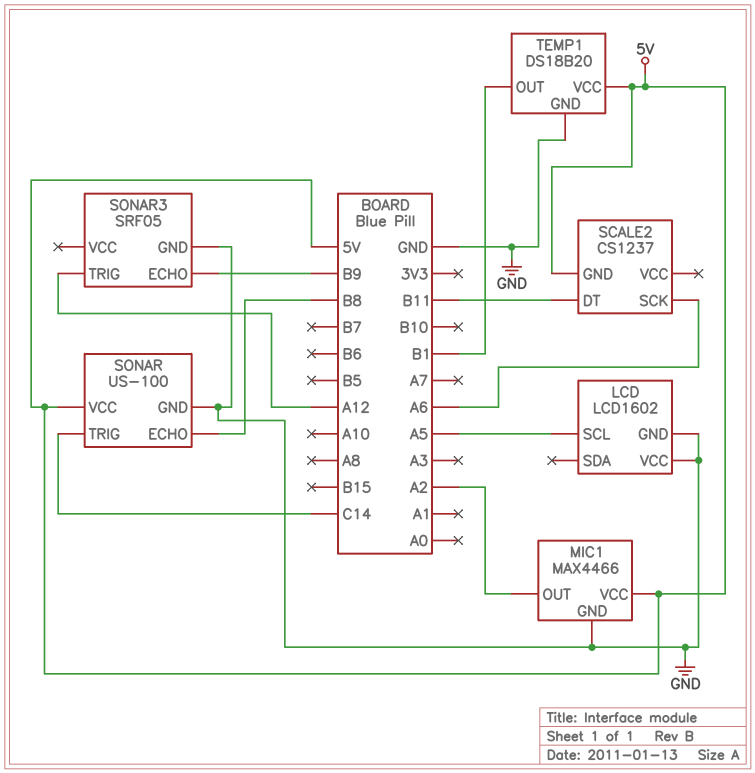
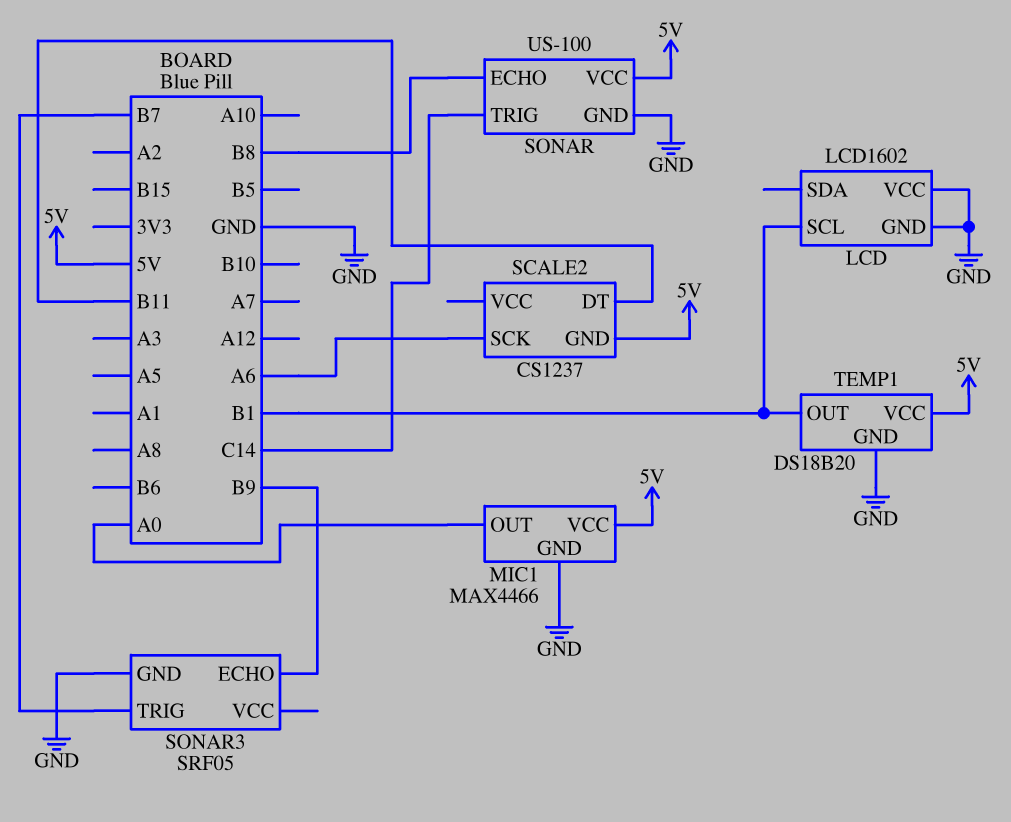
LCD pin SCL: A5 -> B1
MIC1 pin OUT: A2 -> A0
SONAR3 pin TRIG: A12 -> B7

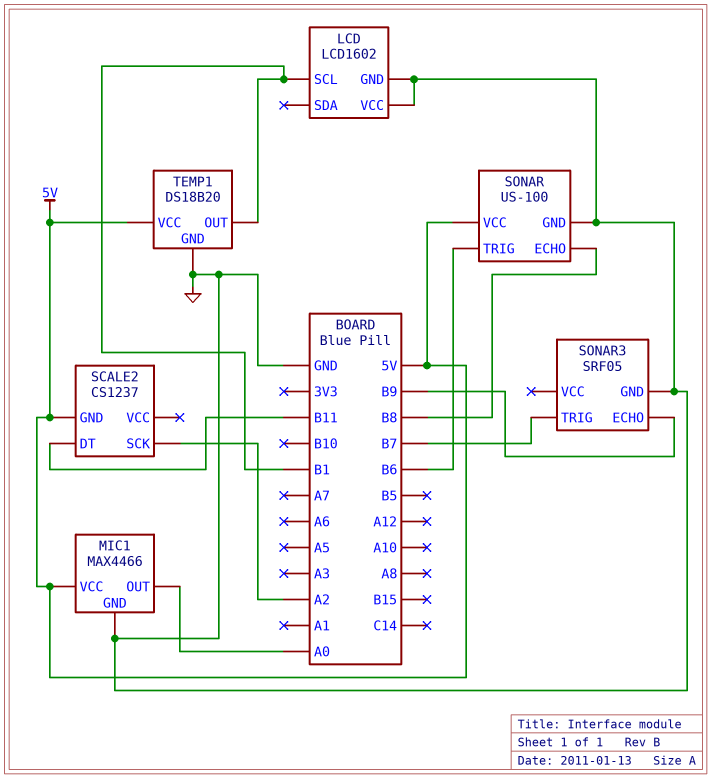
SCALE2 pin SCK: A6 -> A2
SONAR pin TRIG: C14 -> B6

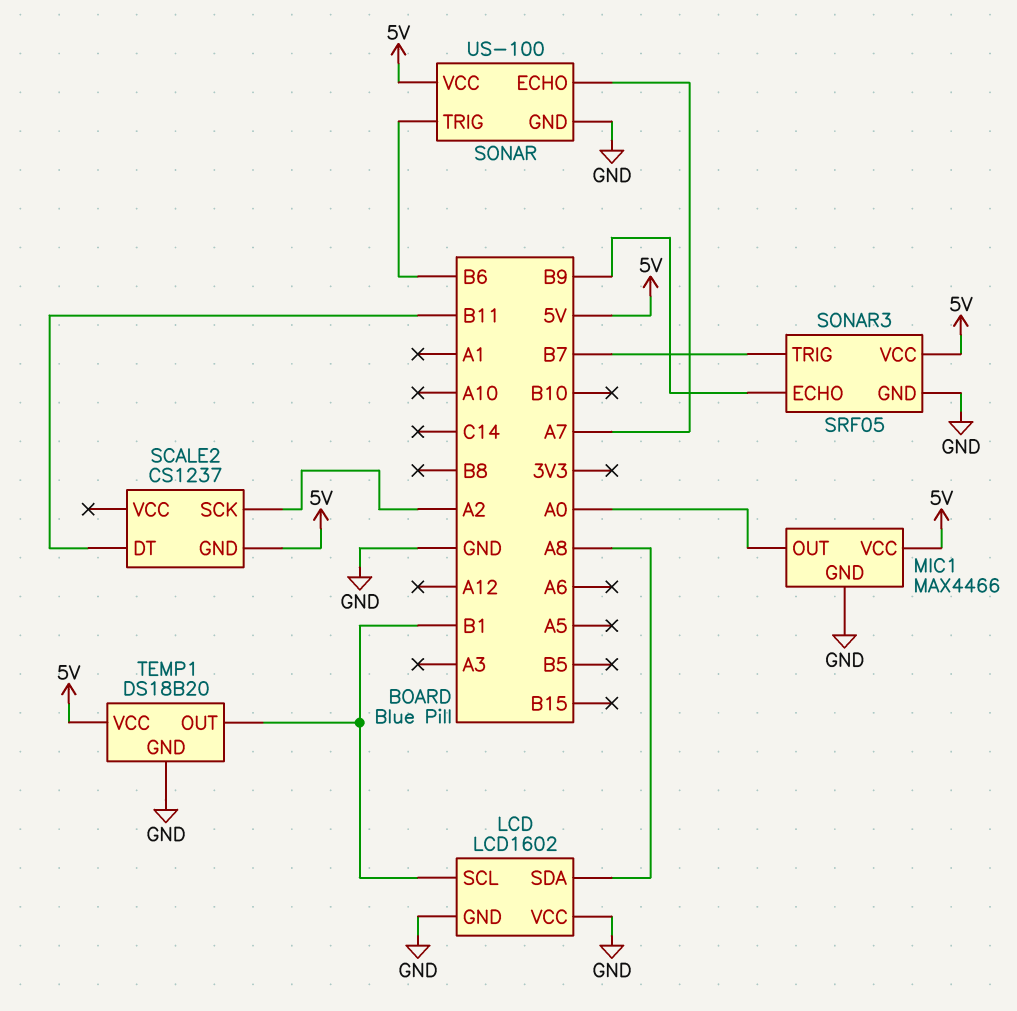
LCD pin SDA: none -> A8
SONAR pin ECHO: B8 -> A7
SONAR3 pin VCC: none -> 5V

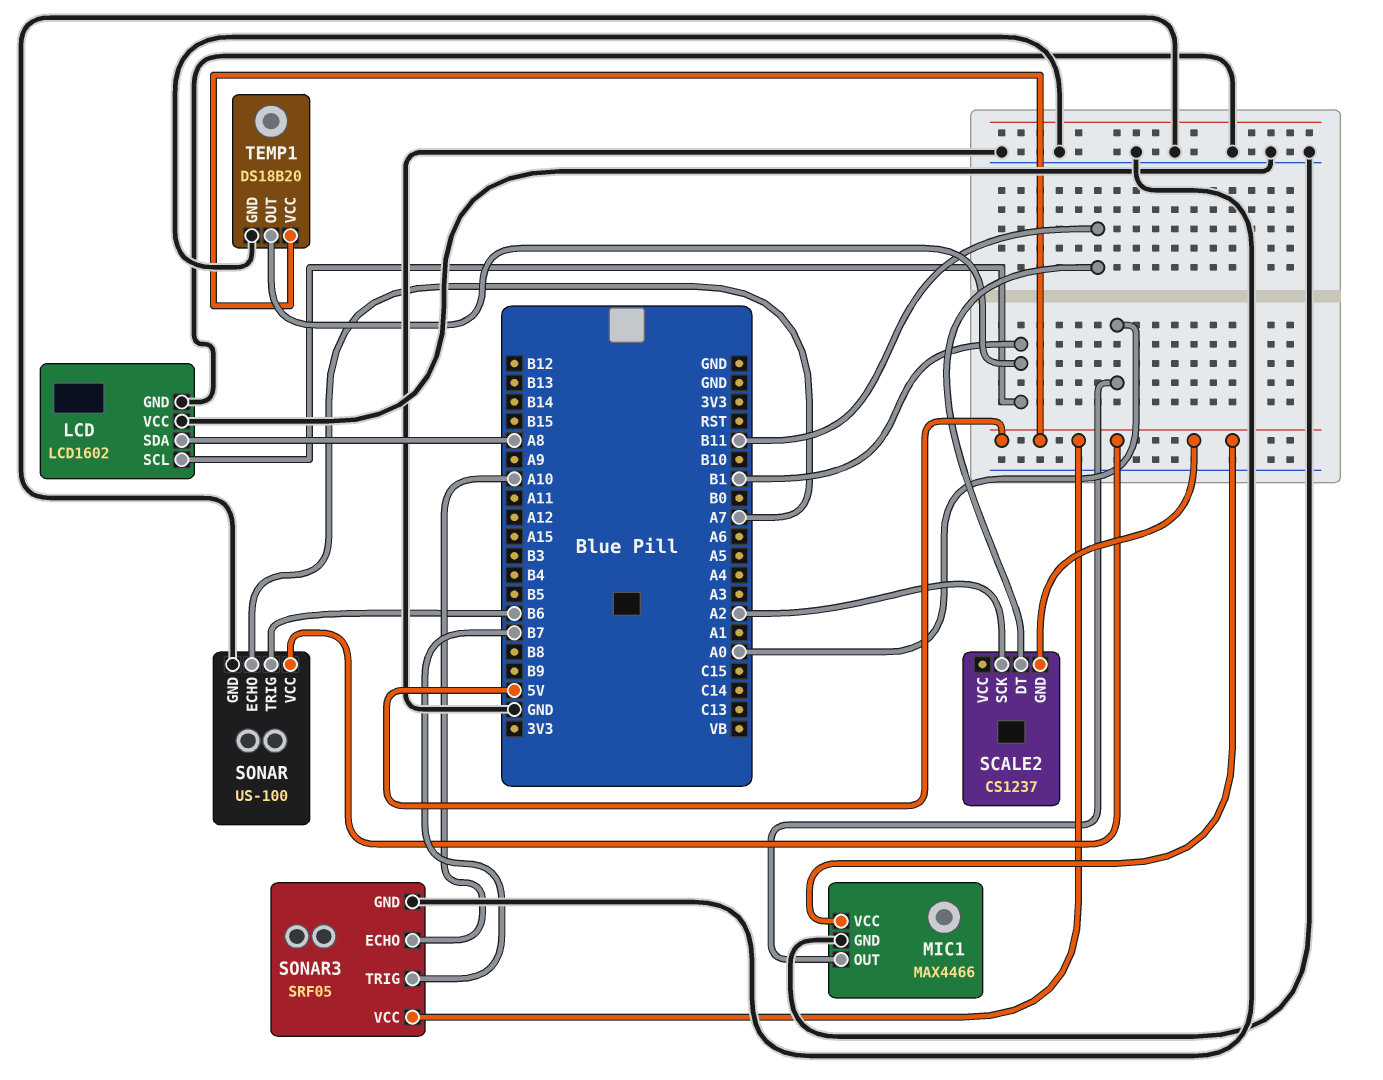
SONAR3 pin ECHO: B9 -> A10

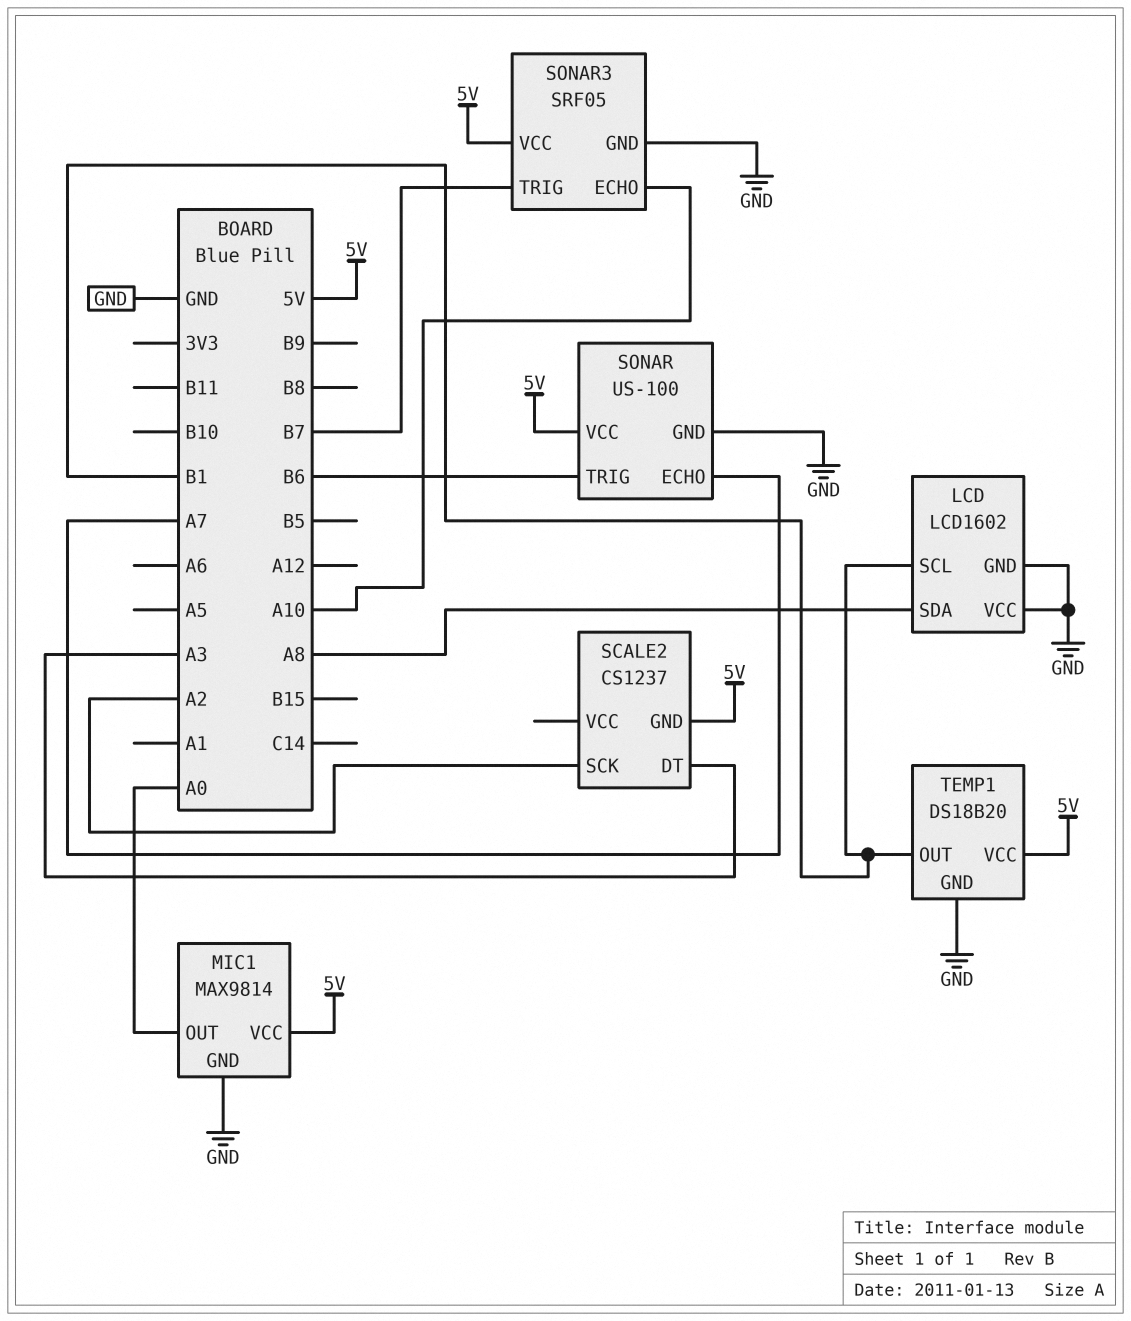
MIC1: MAX4466 -> MAX9814
SCALE2 pin DT: B11 -> A3

